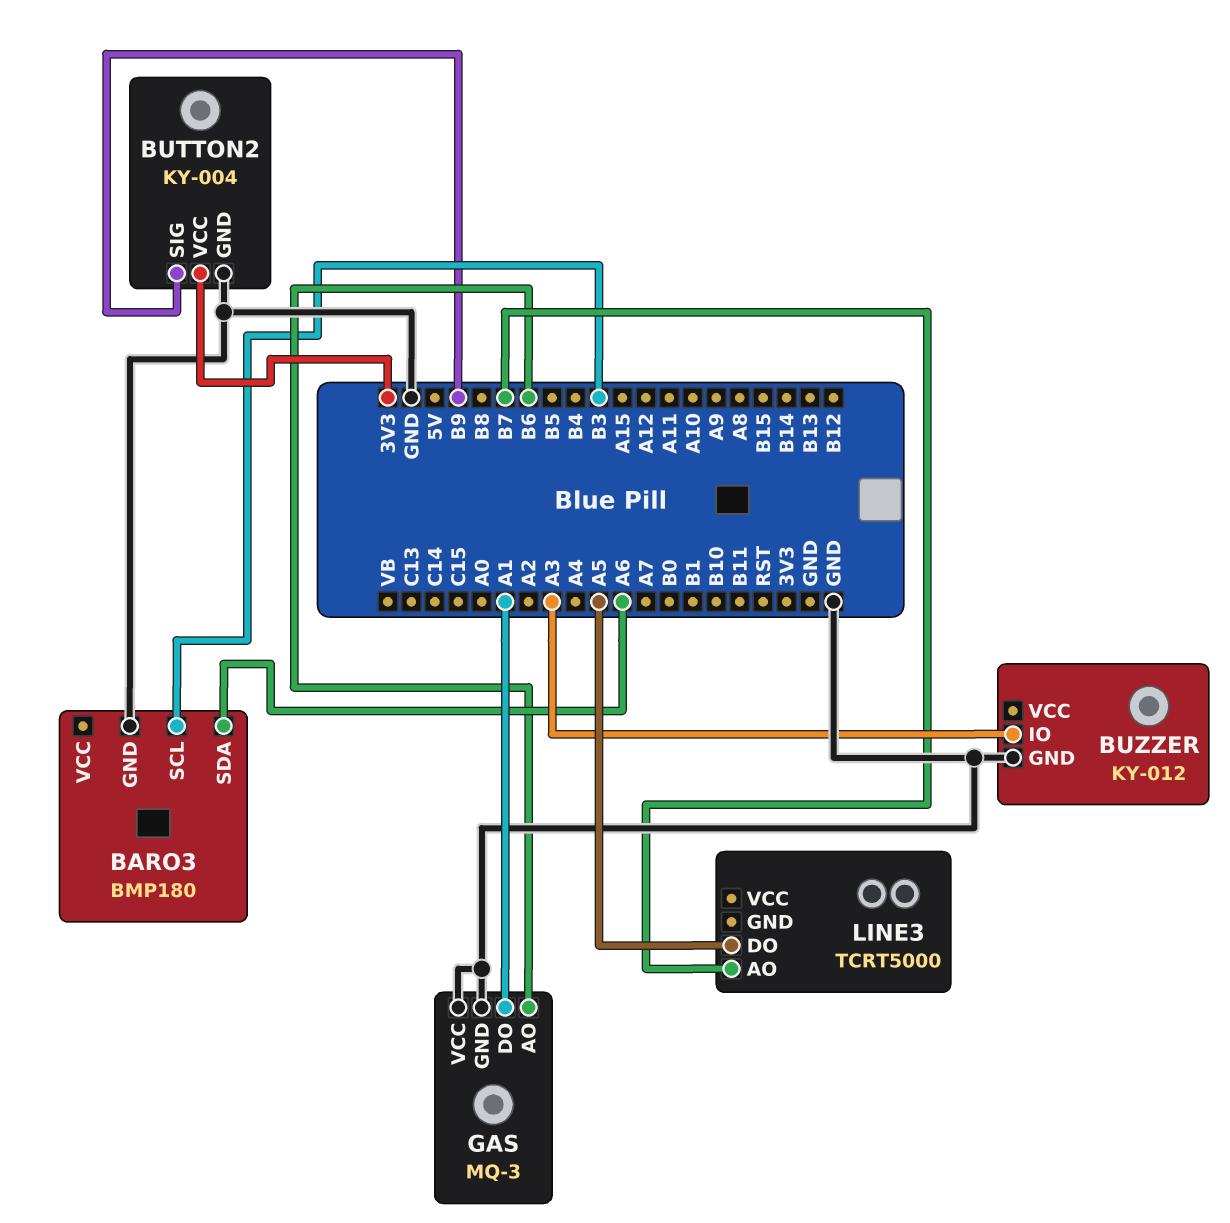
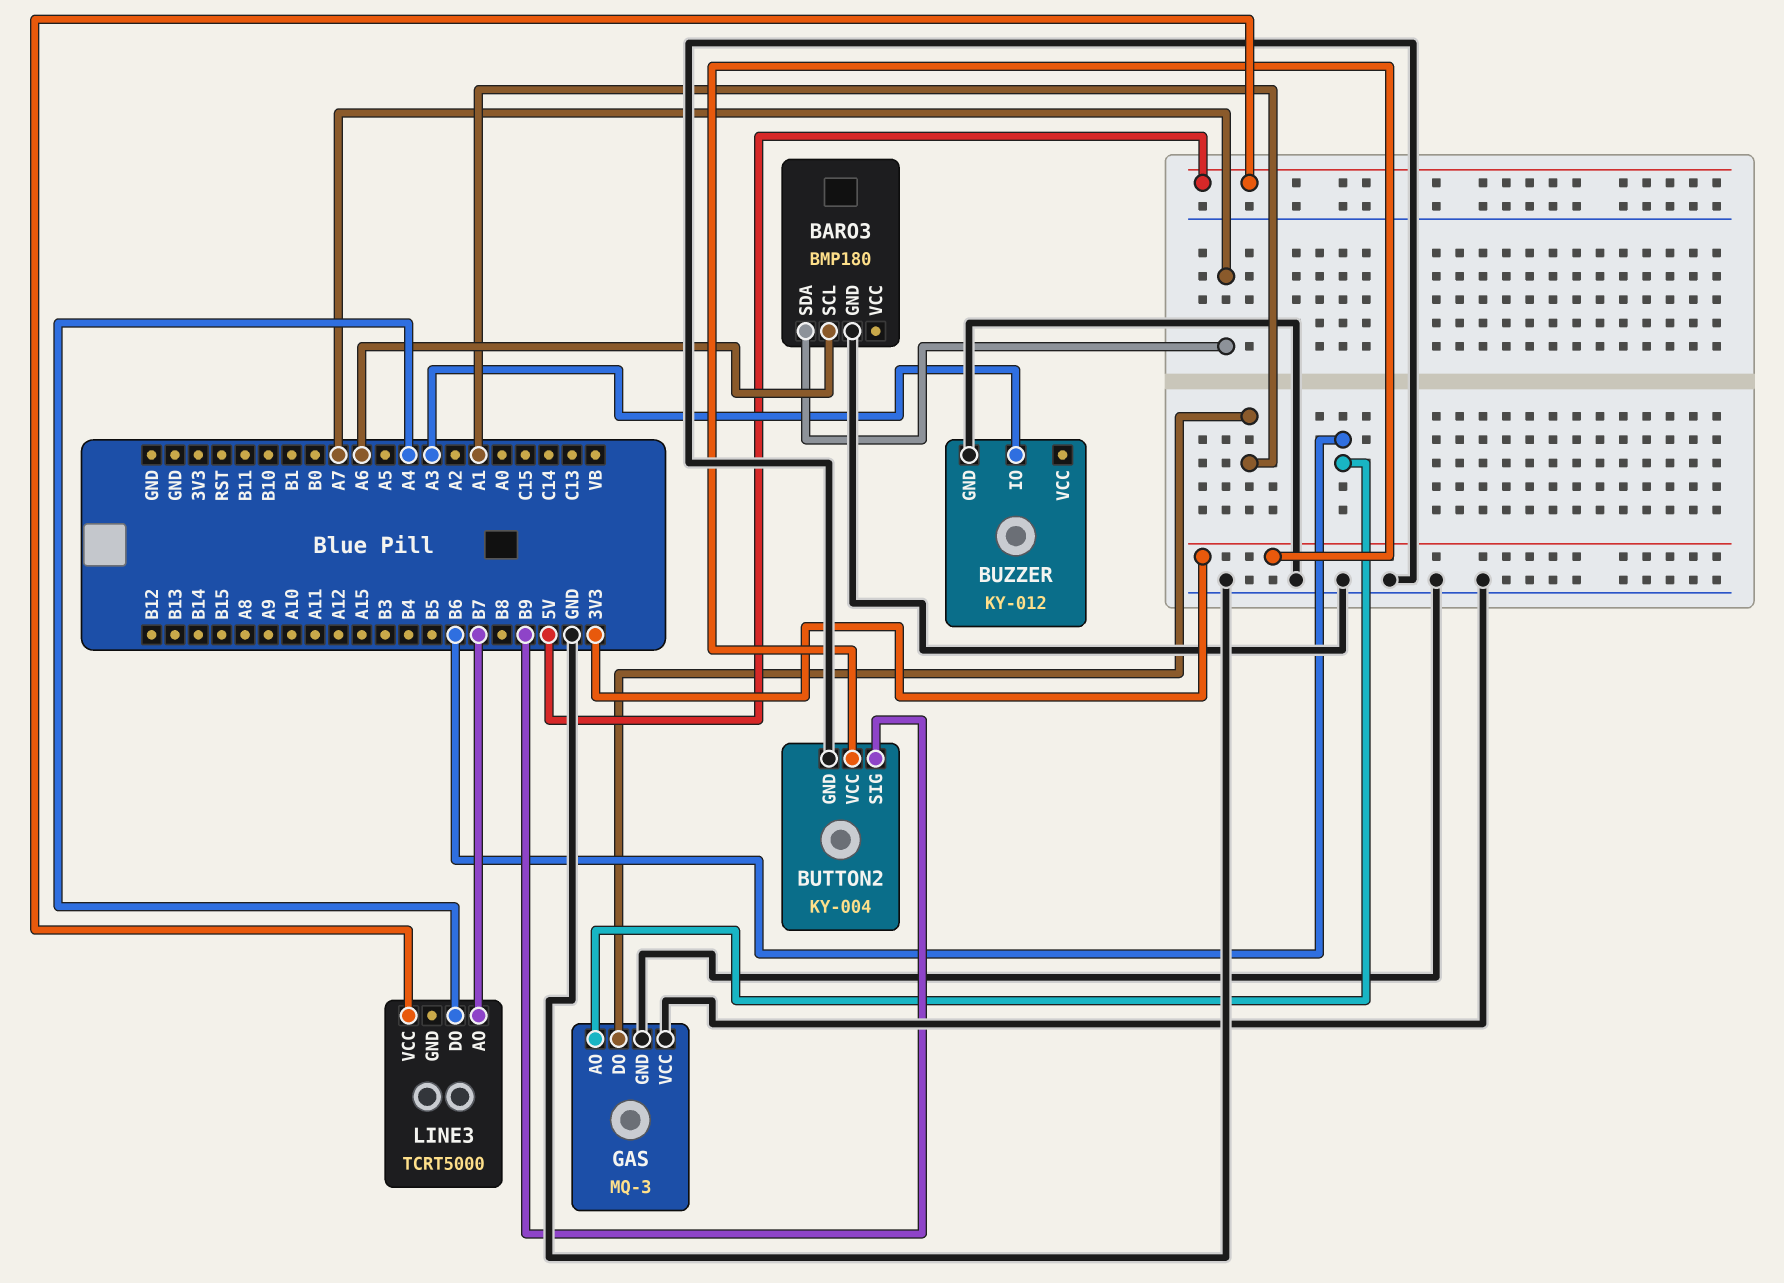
BARO3 pin SCL: B3 -> A6
BARO3 pin SDA: A6 -> A7
LINE3 pin DO: A5 -> A4
LINE3 pin VCC: none -> 5V

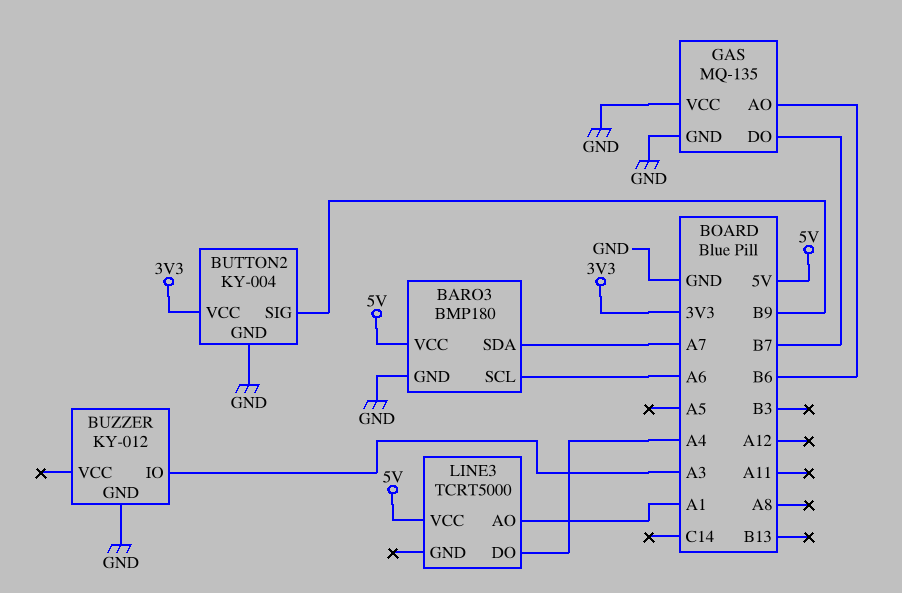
BARO3 pin VCC: none -> 5V
GAS: MQ-3 -> MQ-135
GAS pin DO: A1 -> B7
LINE3 pin AO: B7 -> A1

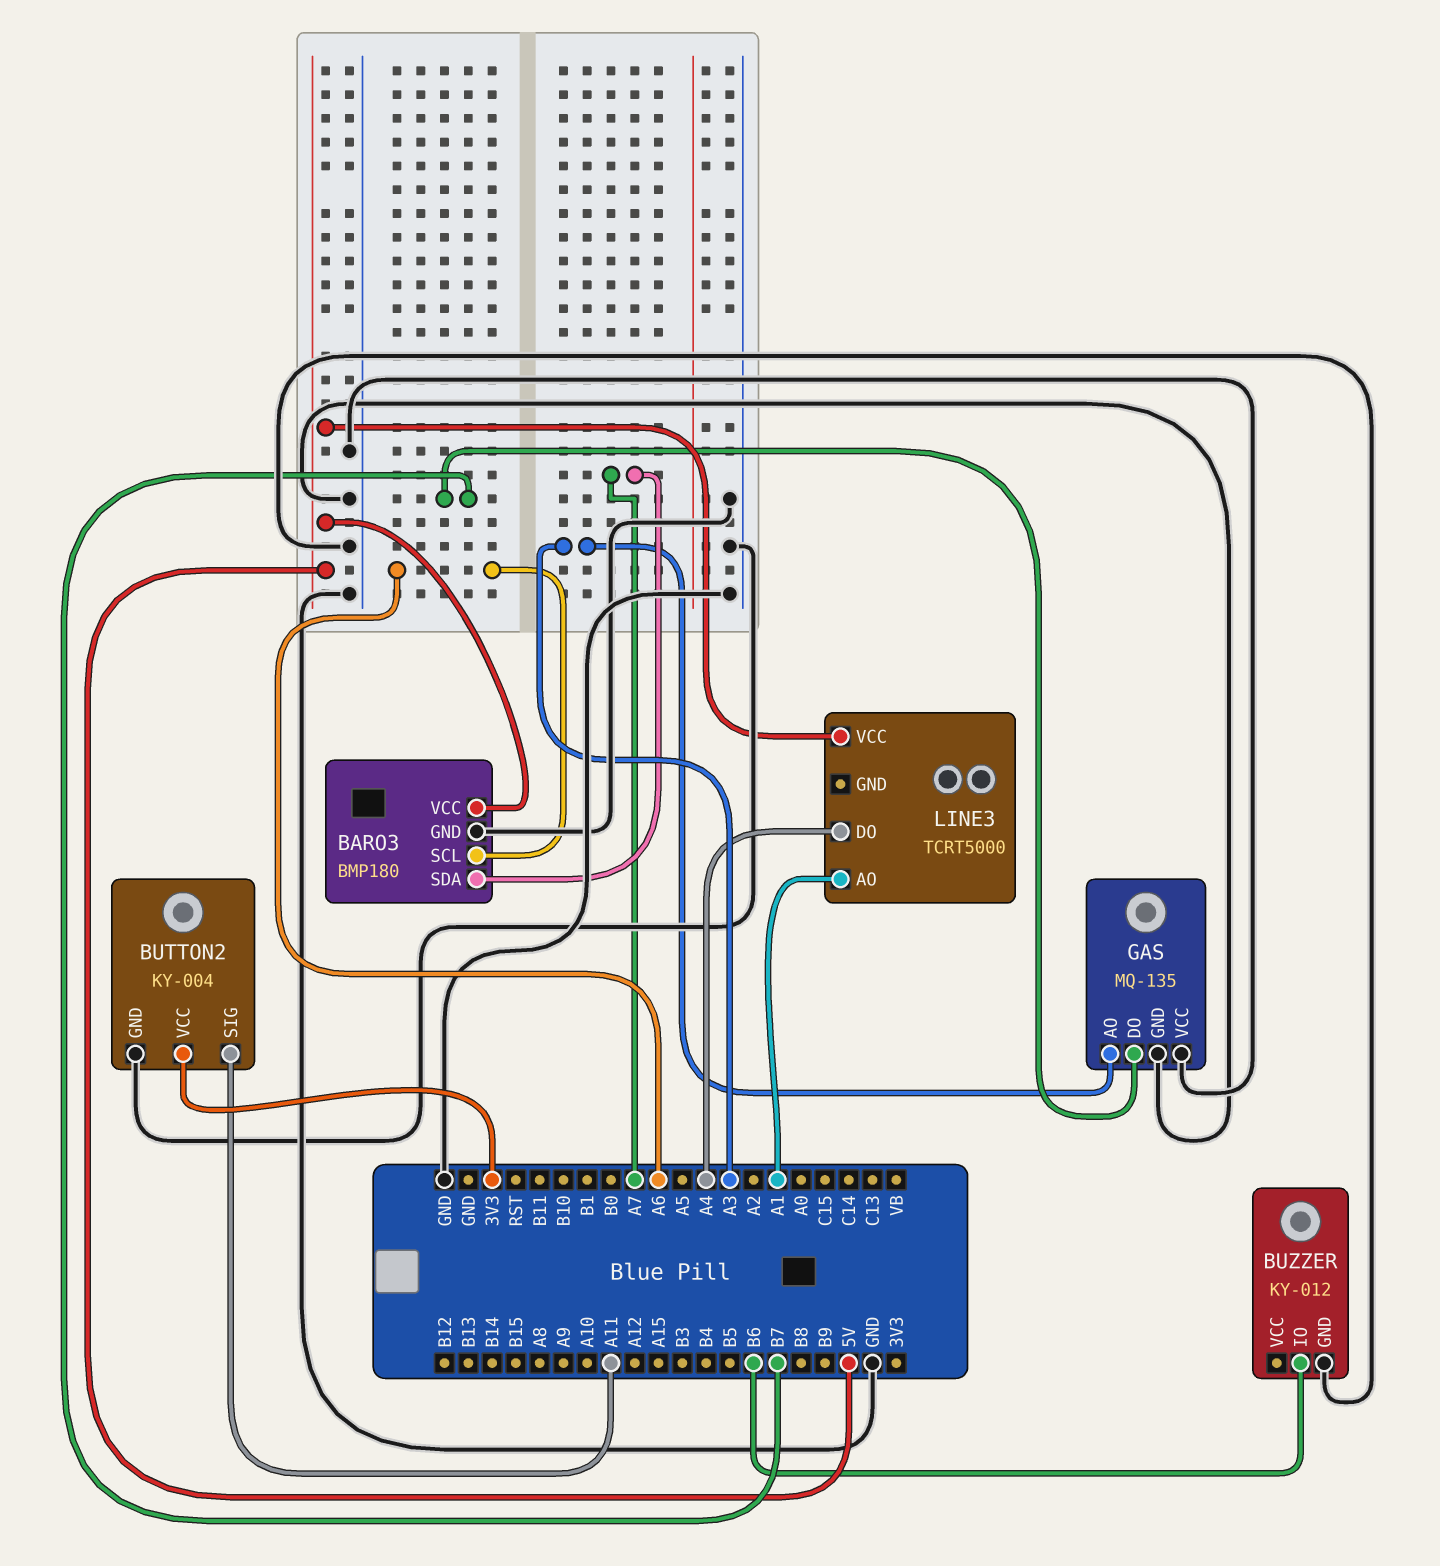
BUTTON2 pin SIG: B9 -> A11
BUZZER pin IO: A3 -> B6
GAS pin AO: B6 -> A3

